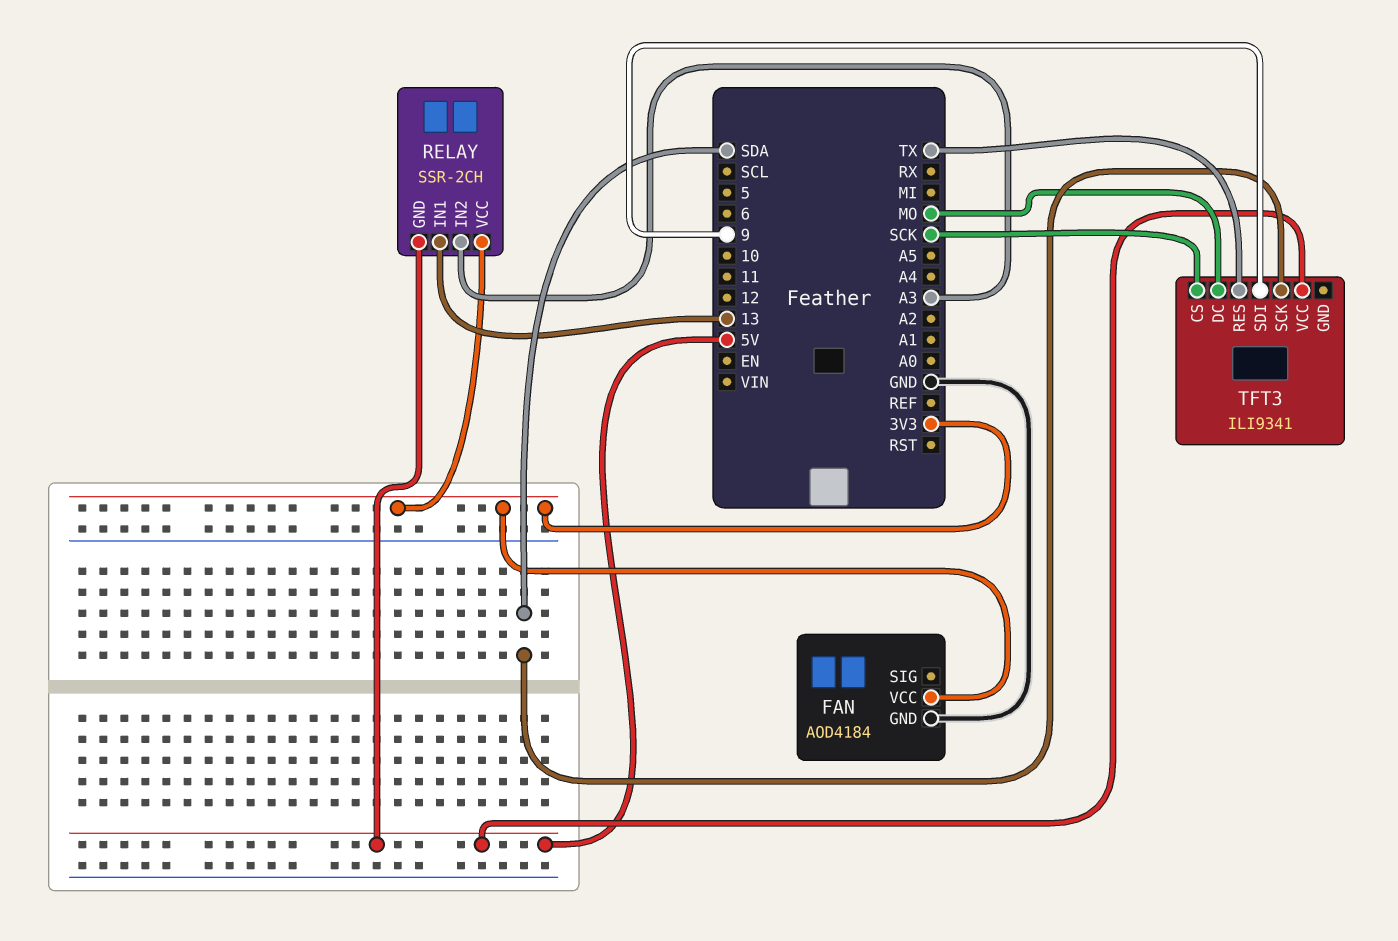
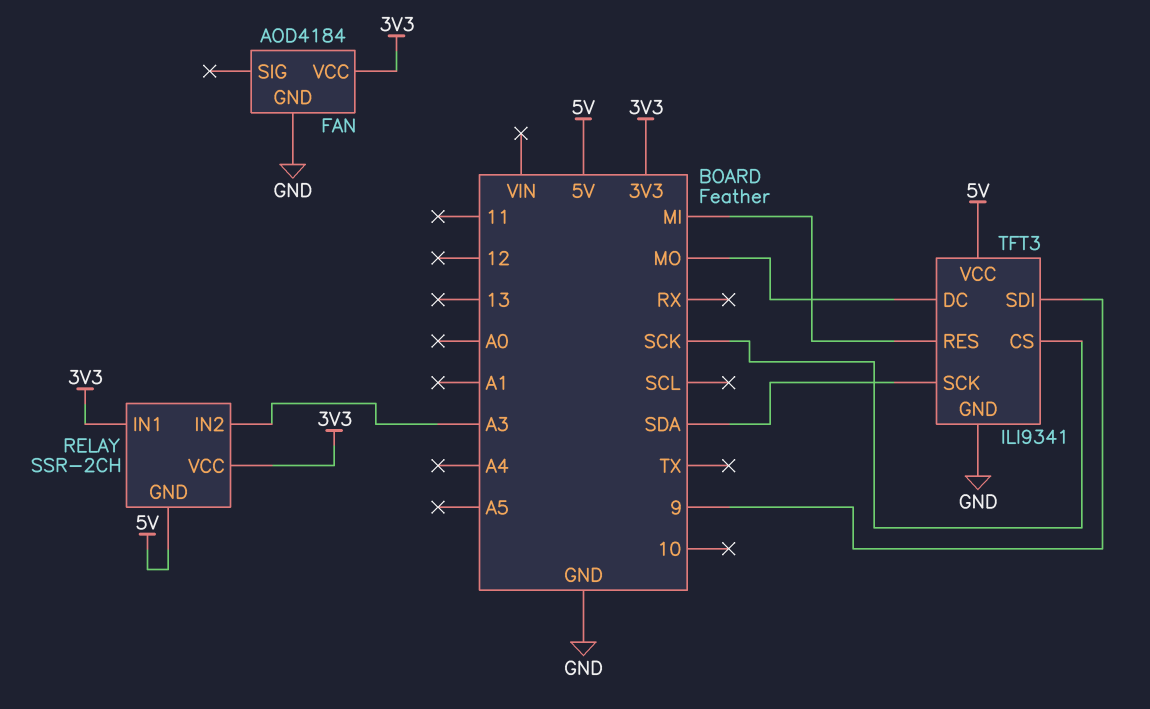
RELAY pin IN1: 13 -> 3V3
TFT3 pin GND: none -> GND
TFT3 pin RES: TX -> MI

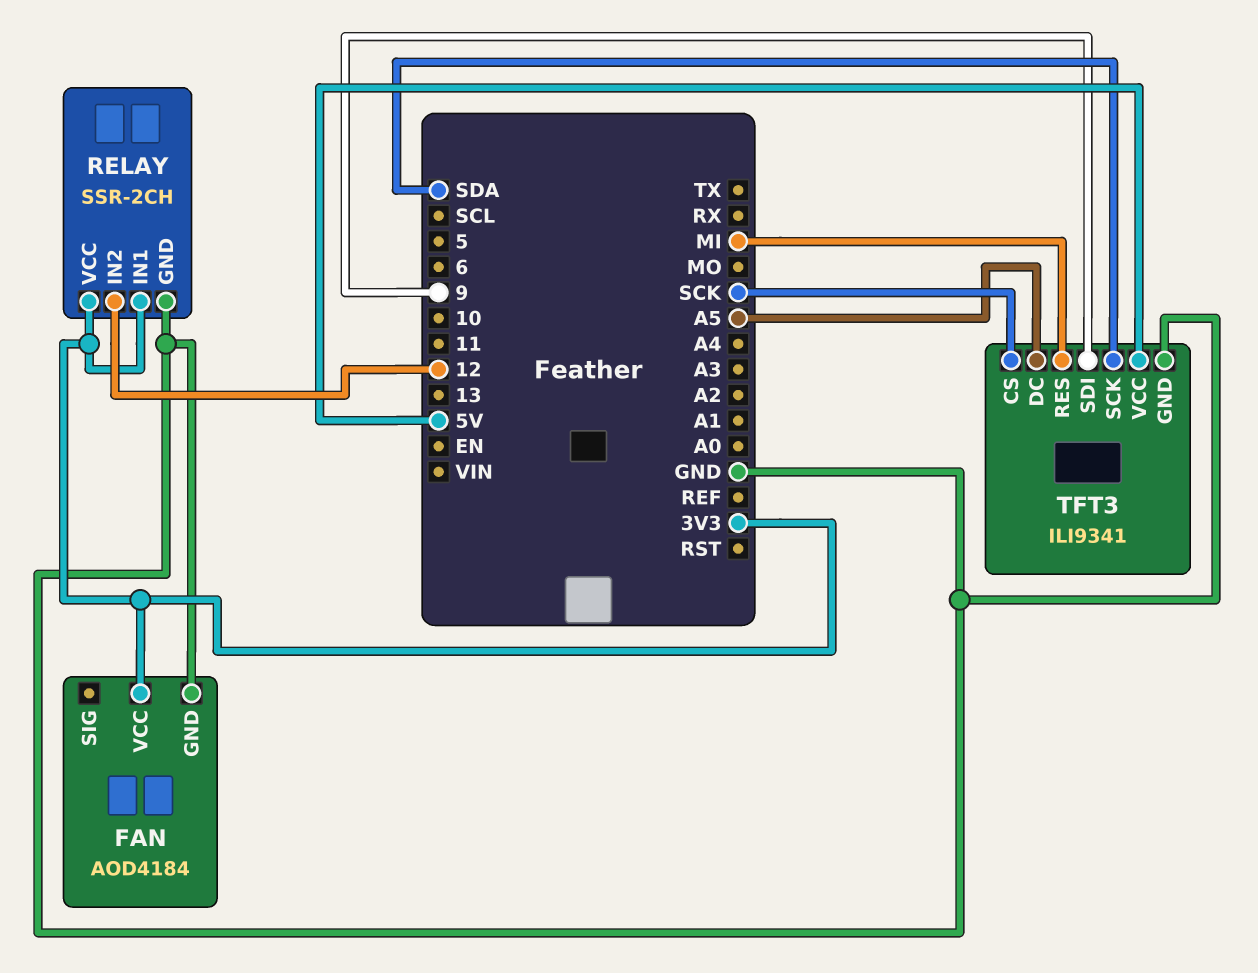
RELAY pin GND: 5V -> GND
RELAY pin IN2: A3 -> 12
TFT3 pin DC: MO -> A5

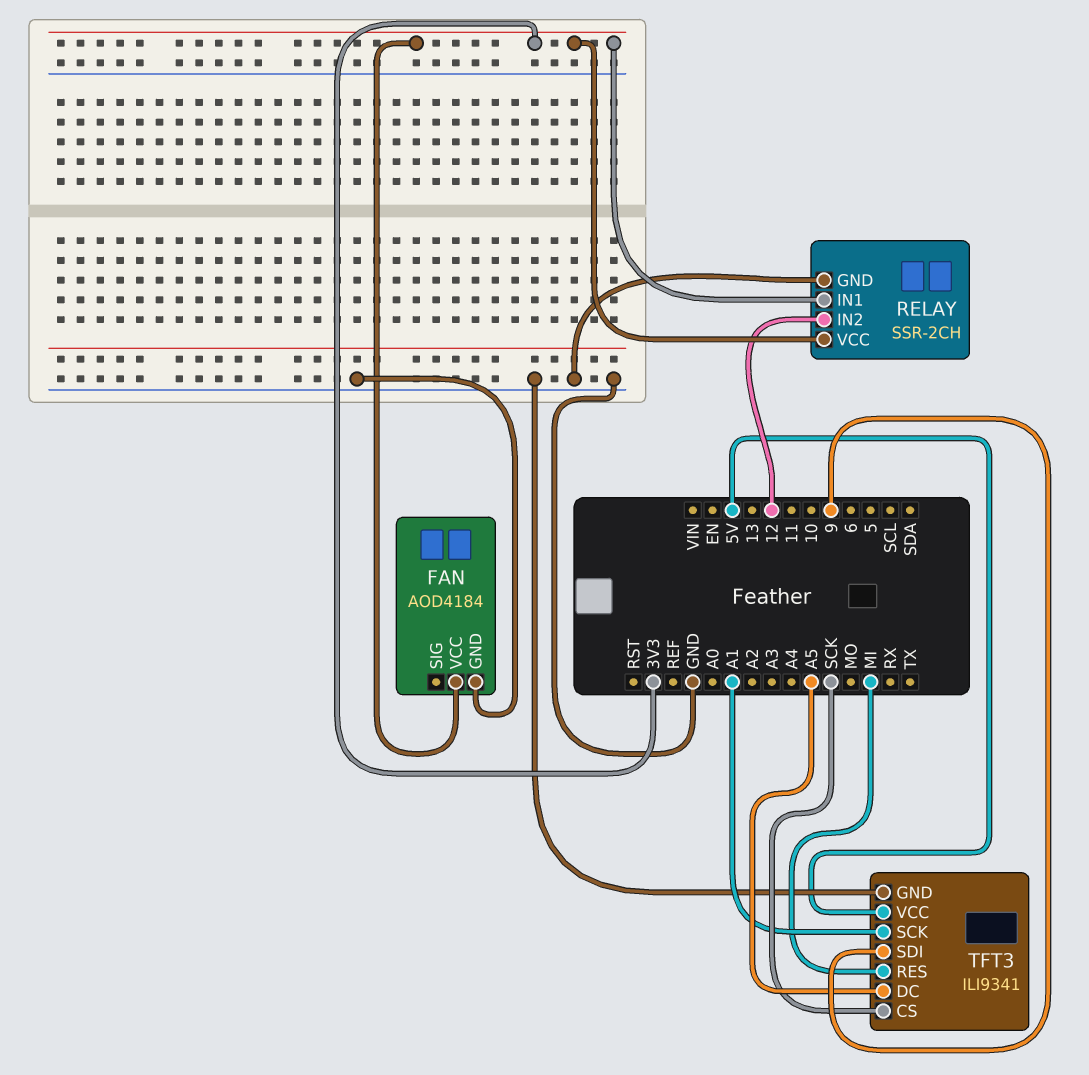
TFT3 pin SCK: SDA -> A1

